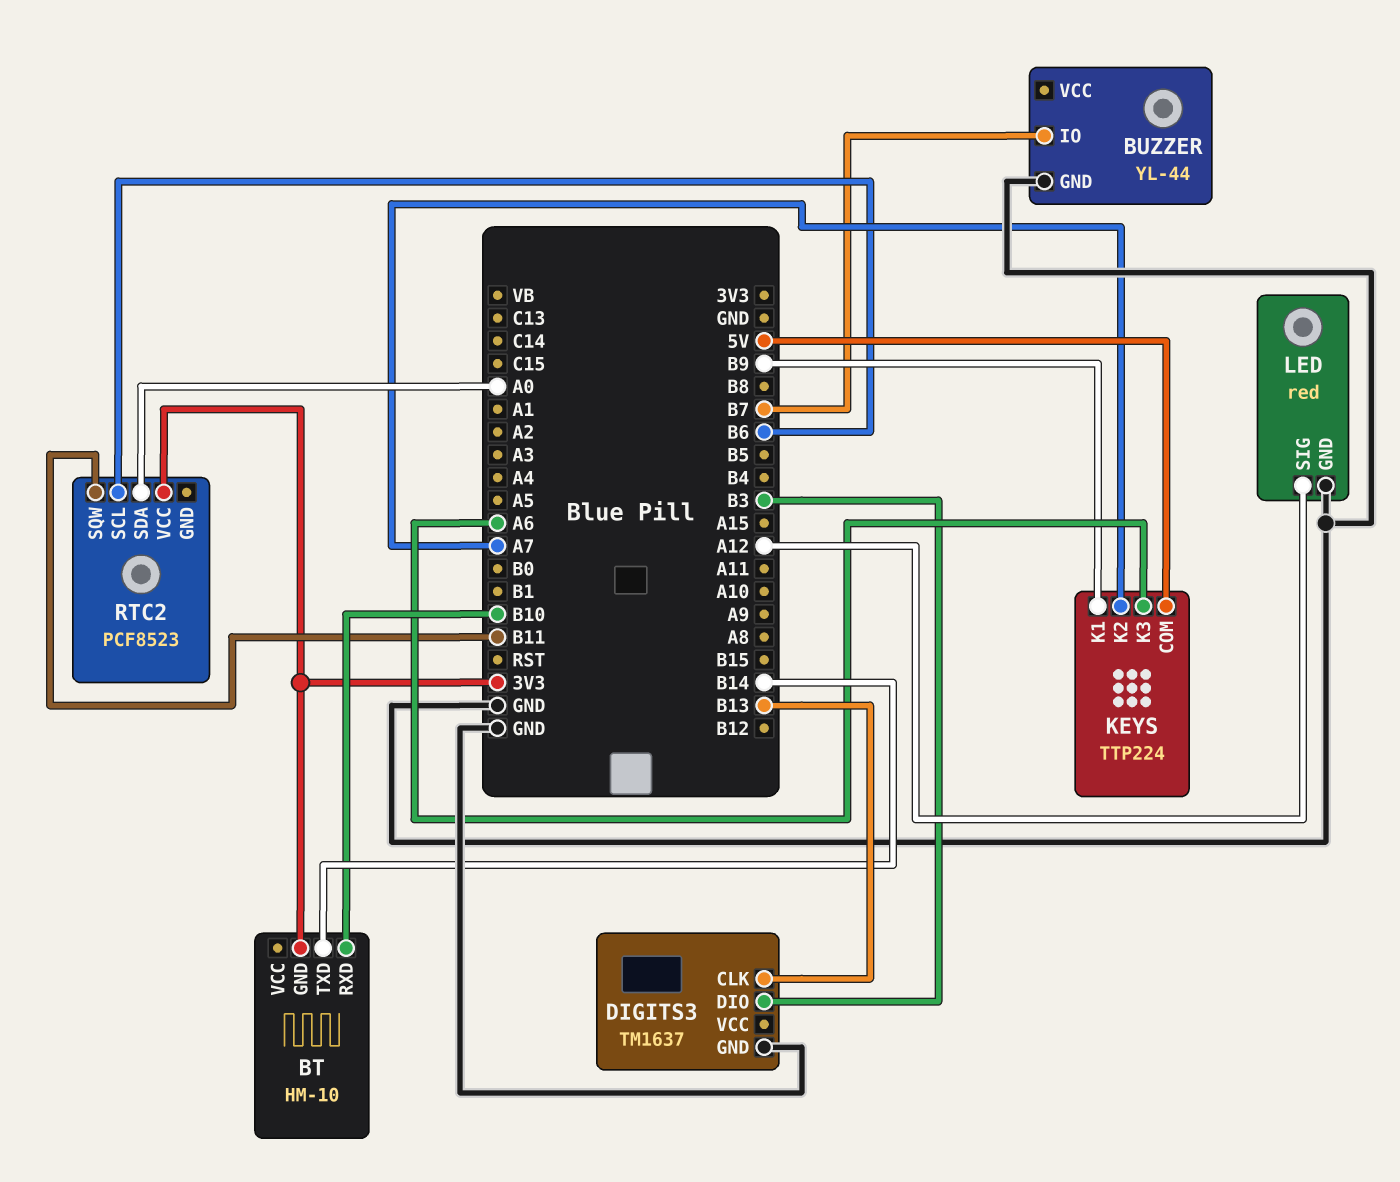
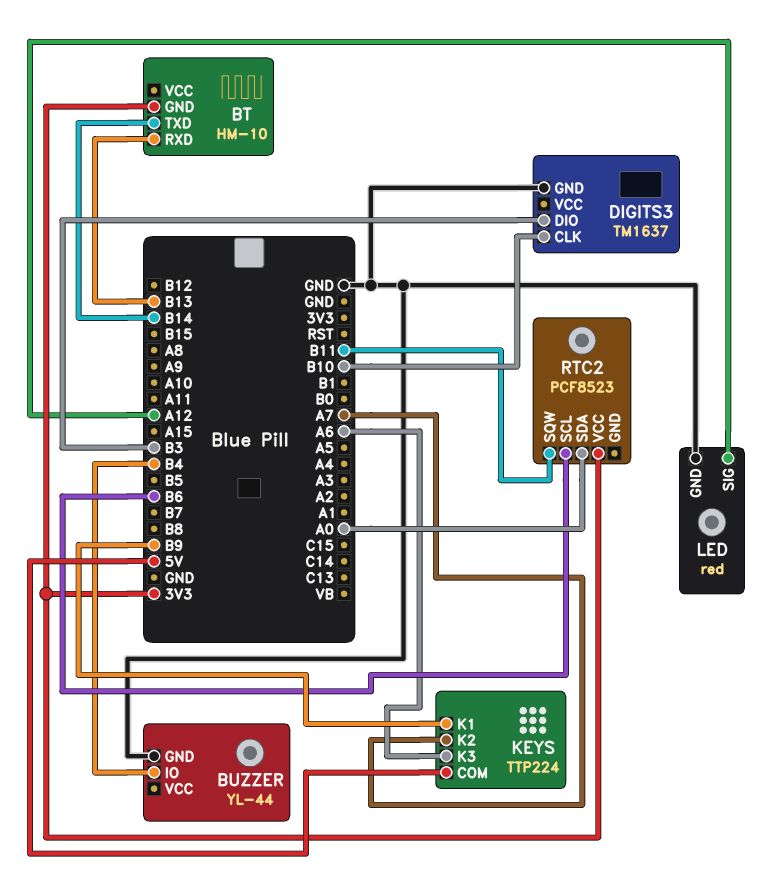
BT pin RXD: B10 -> B13
BUZZER pin IO: B7 -> B4
DIGITS3 pin CLK: B13 -> B10

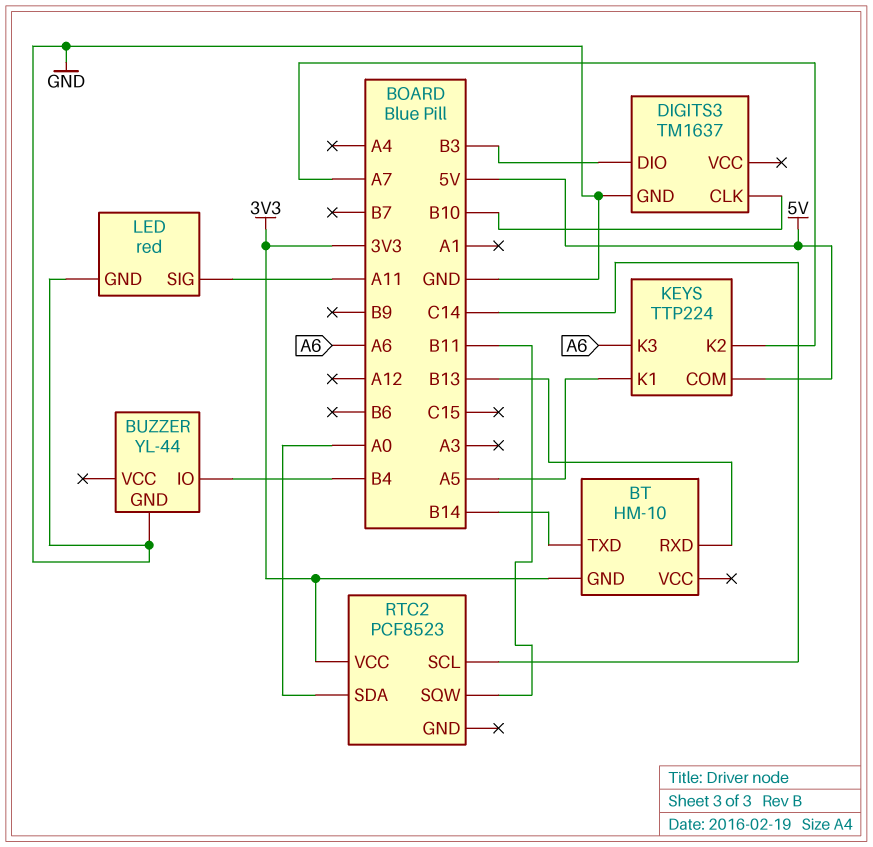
KEYS pin K1: B9 -> A5
LED pin SIG: A12 -> A11
RTC2 pin SCL: B6 -> C14

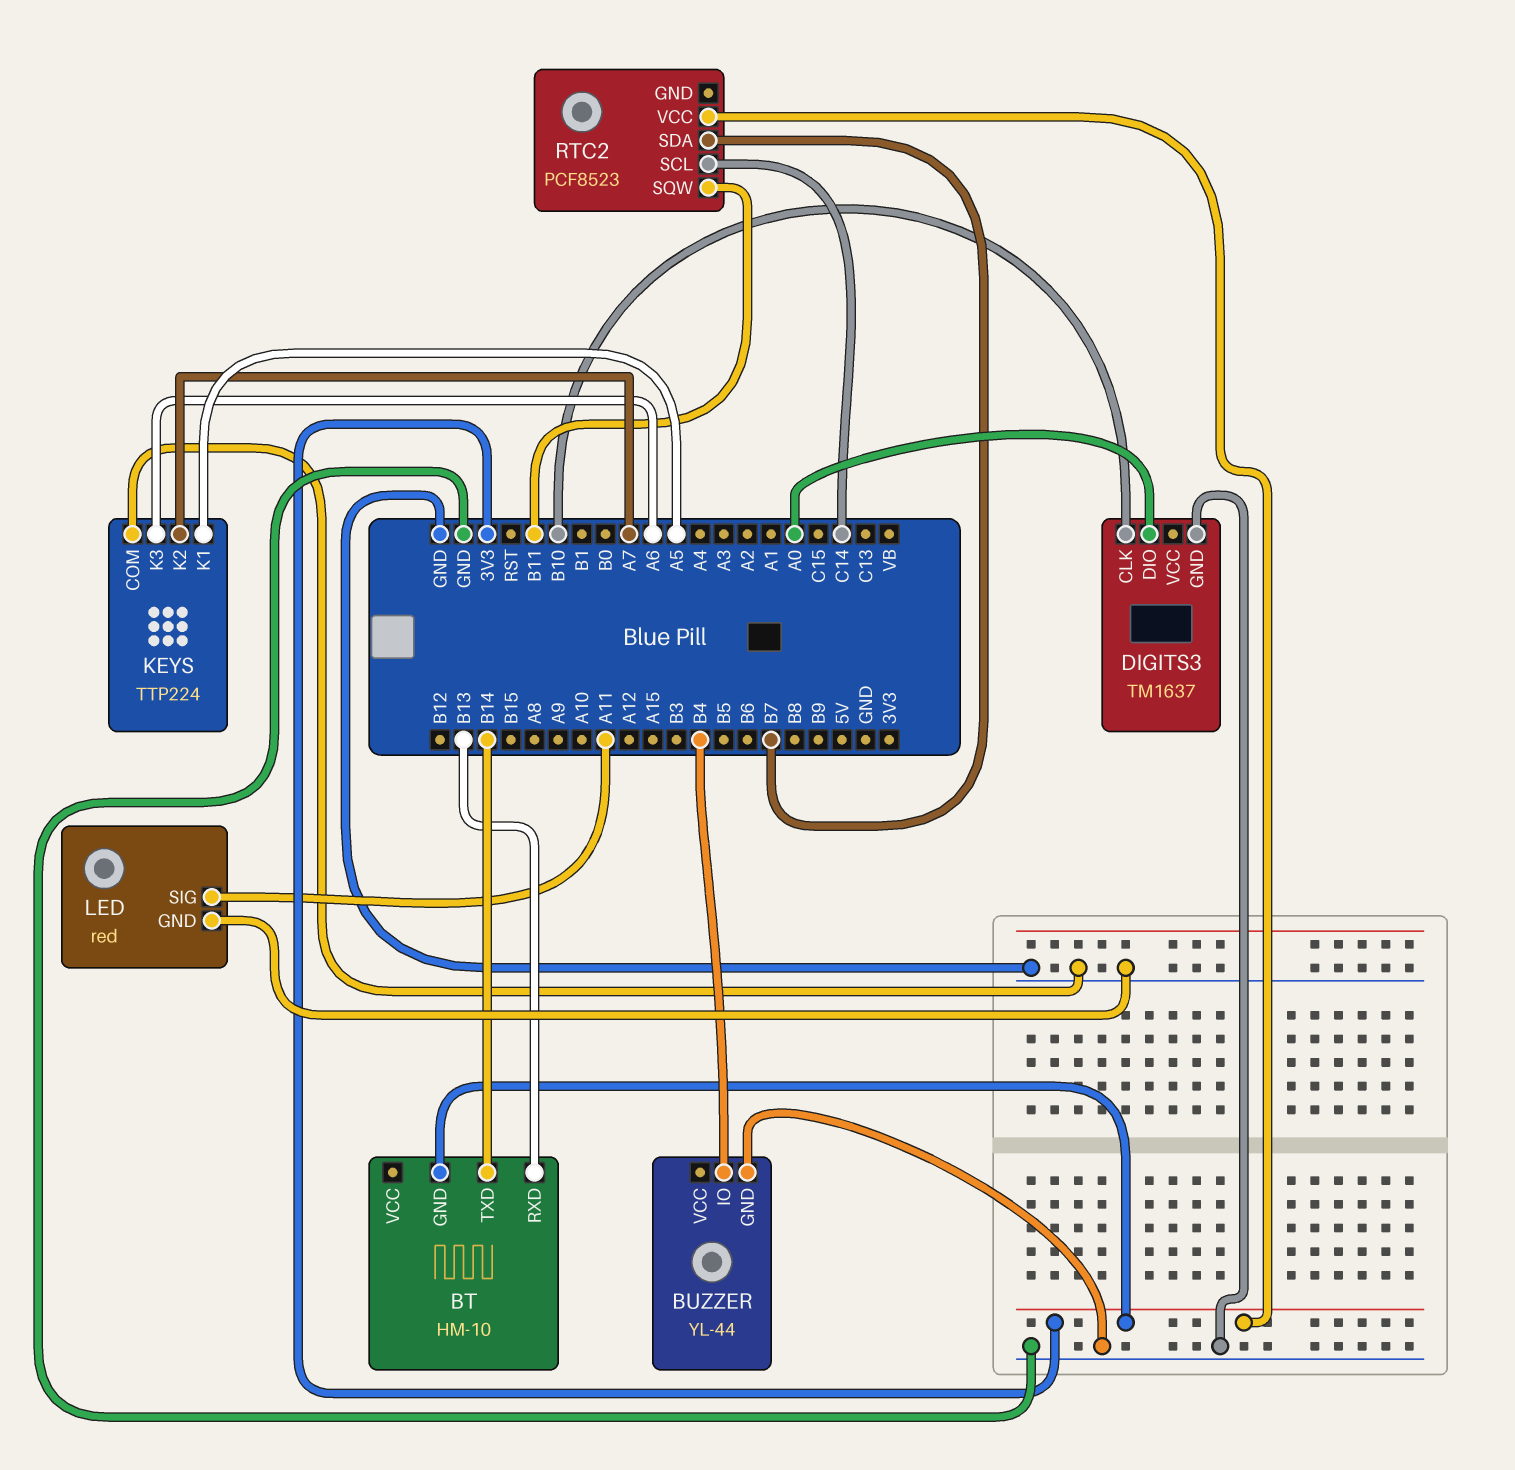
DIGITS3 pin DIO: B3 -> A0
KEYS pin COM: 5V -> GND
RTC2 pin SDA: A0 -> B7

